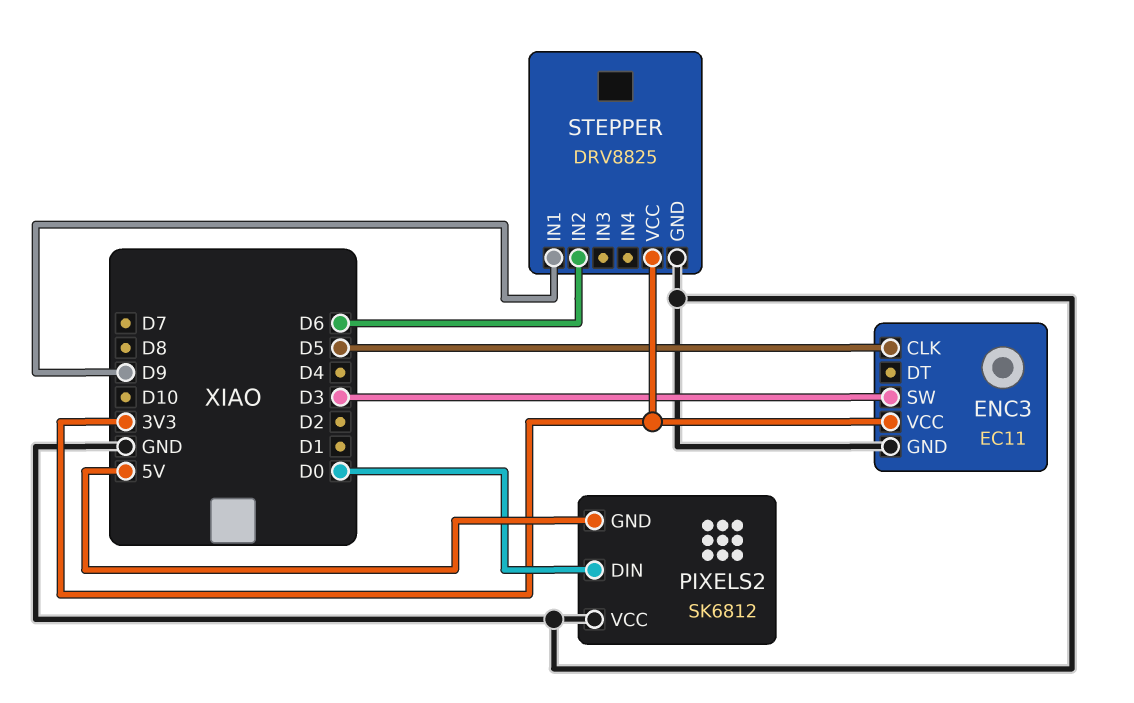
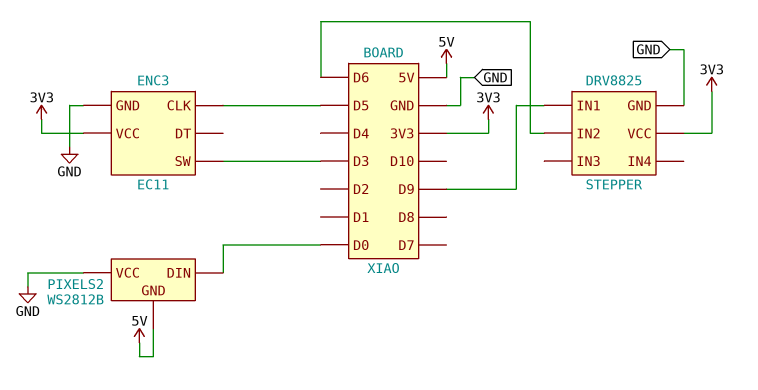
PIXELS2: SK6812 -> WS2812B

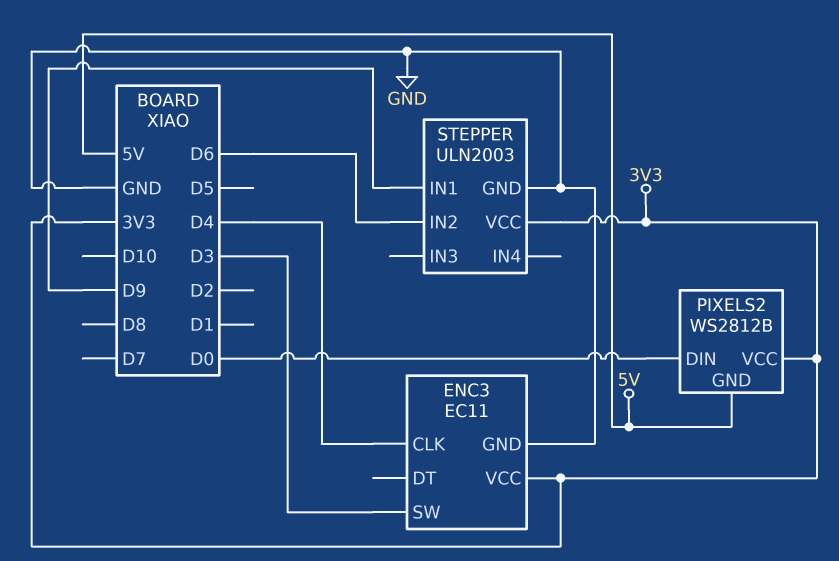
ENC3 pin CLK: D5 -> D4
PIXELS2 pin VCC: GND -> 3V3
STEPPER: DRV8825 -> ULN2003

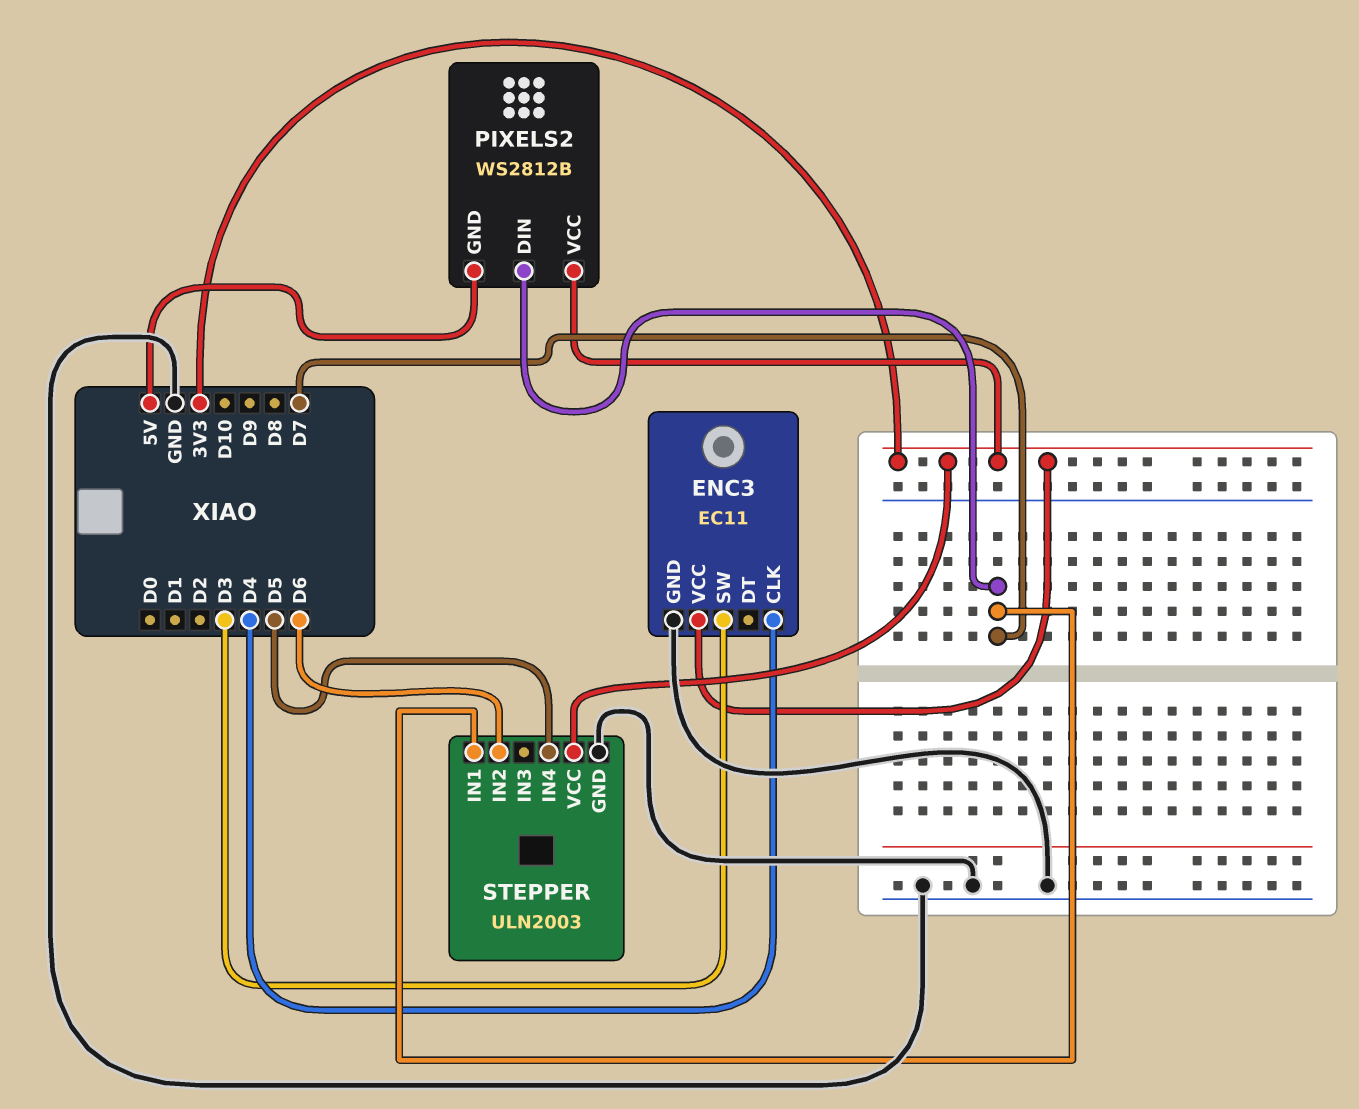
PIXELS2 pin DIN: D0 -> D7
STEPPER pin IN1: D9 -> D7
STEPPER pin IN4: none -> D5

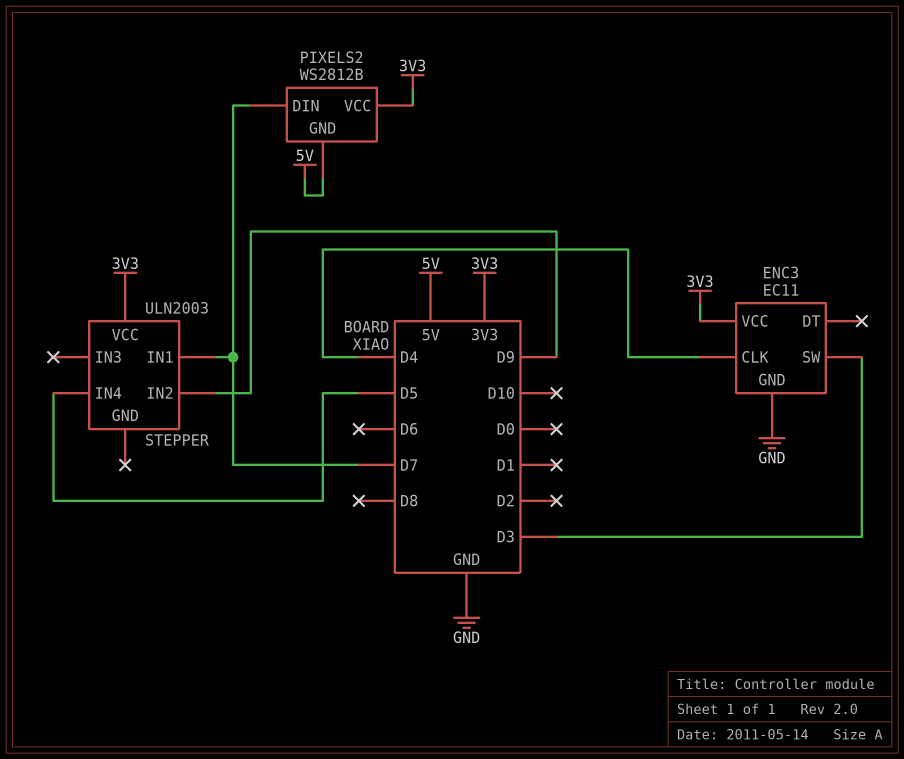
STEPPER pin GND: GND -> none
STEPPER pin IN2: D6 -> D9

